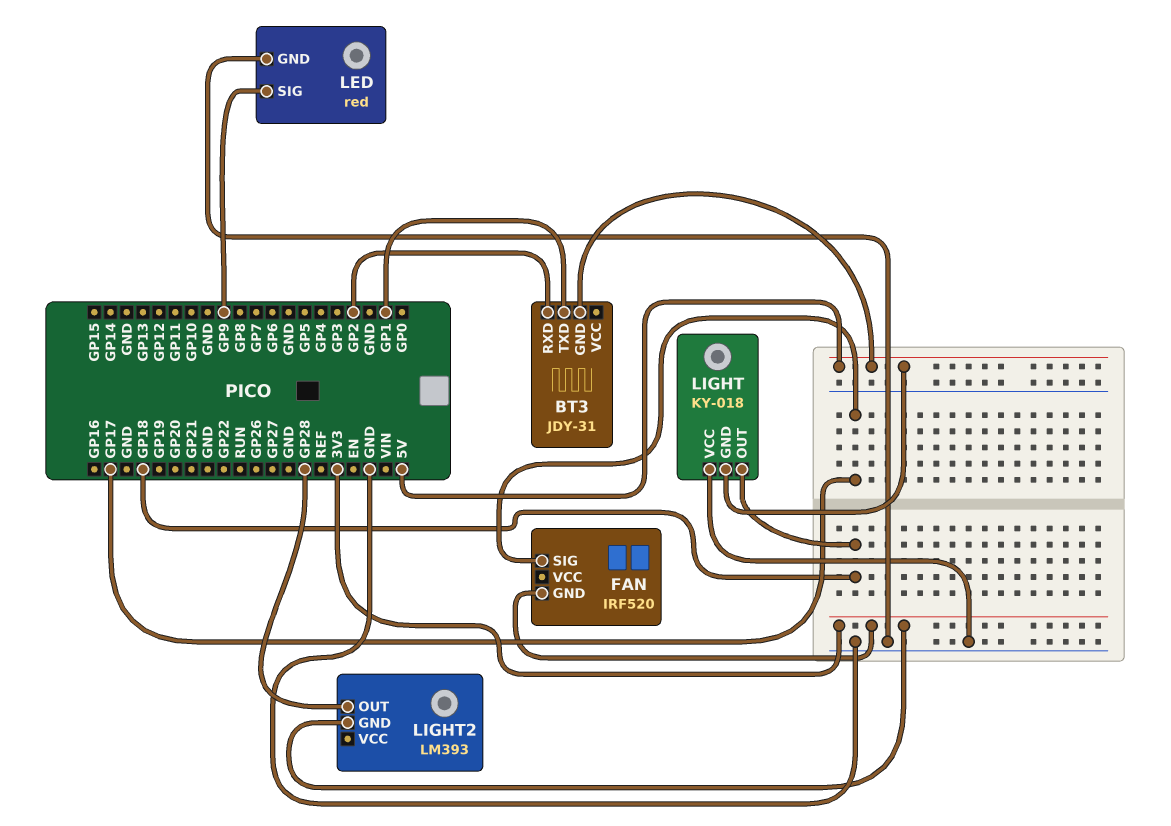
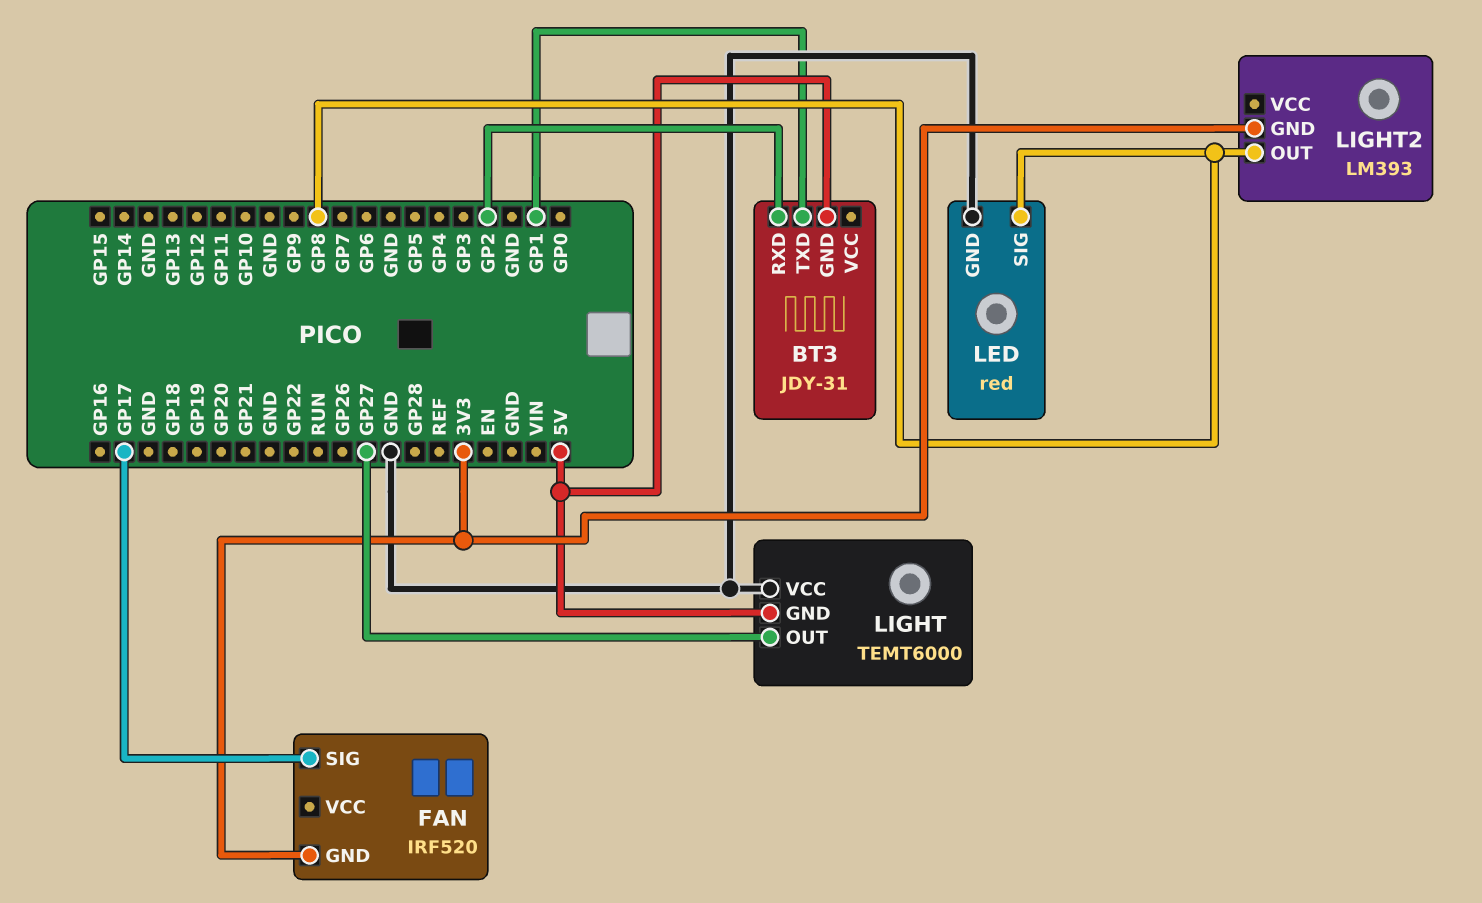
LED pin SIG: GP9 -> GP8
LIGHT: KY-018 -> TEMT6000
LIGHT pin OUT: GP18 -> GP27
LIGHT2 pin OUT: GP28 -> GP8

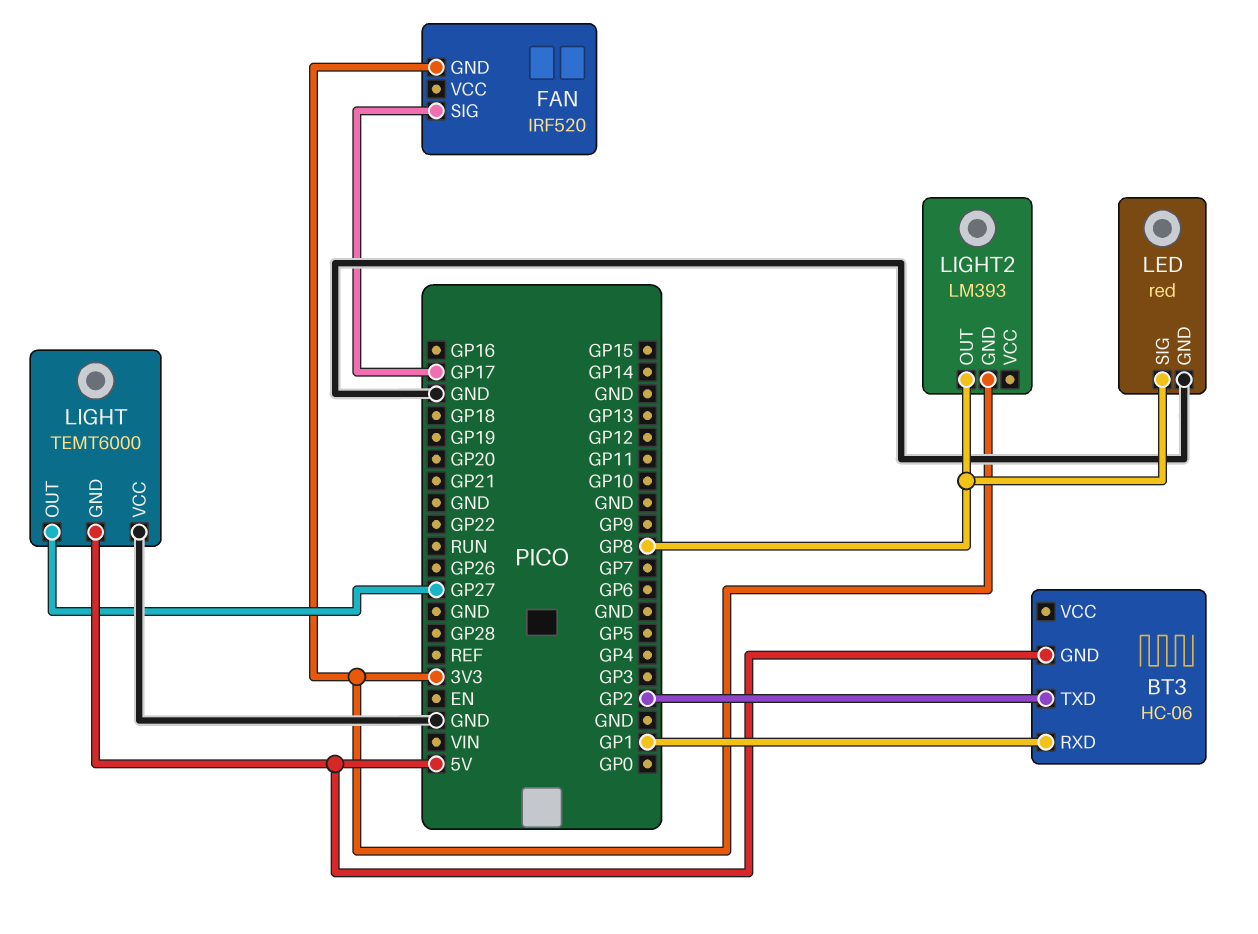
BT3: JDY-31 -> HC-06
BT3 pin RXD: GP2 -> GP1
BT3 pin TXD: GP1 -> GP2

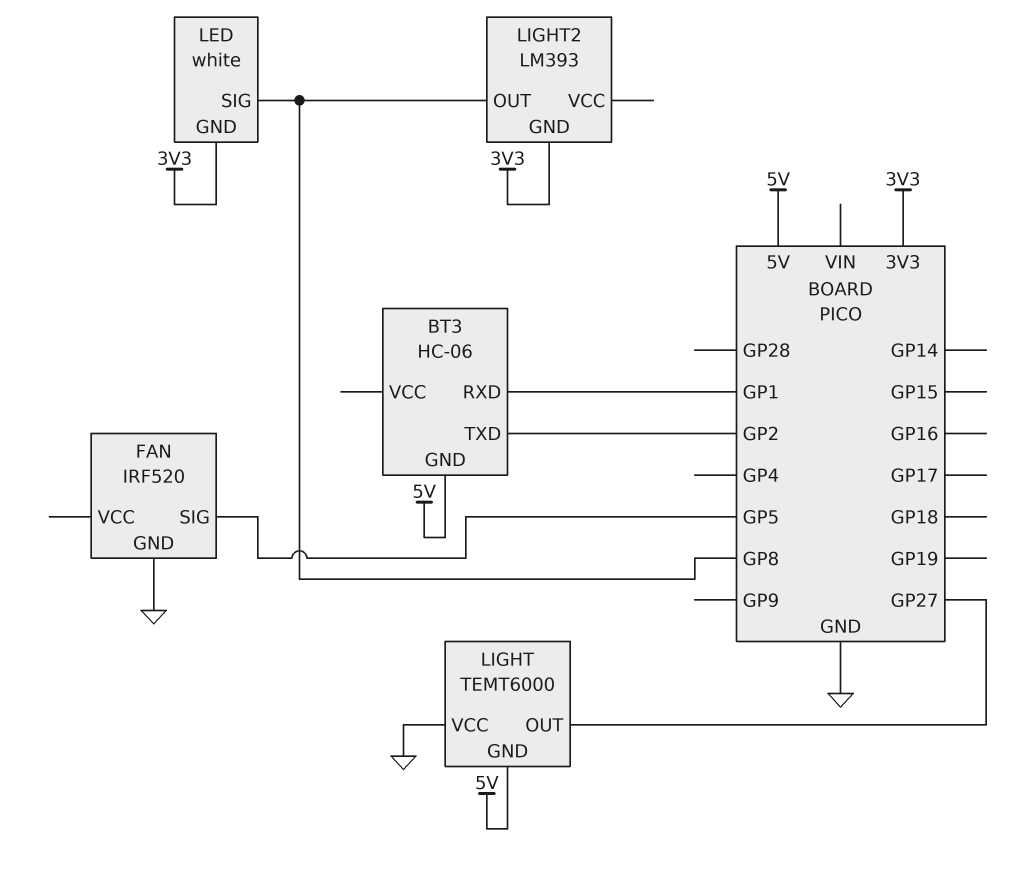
FAN pin GND: 3V3 -> GND
FAN pin SIG: GP17 -> GP5
LED: red -> white
LED pin GND: GND -> 3V3

